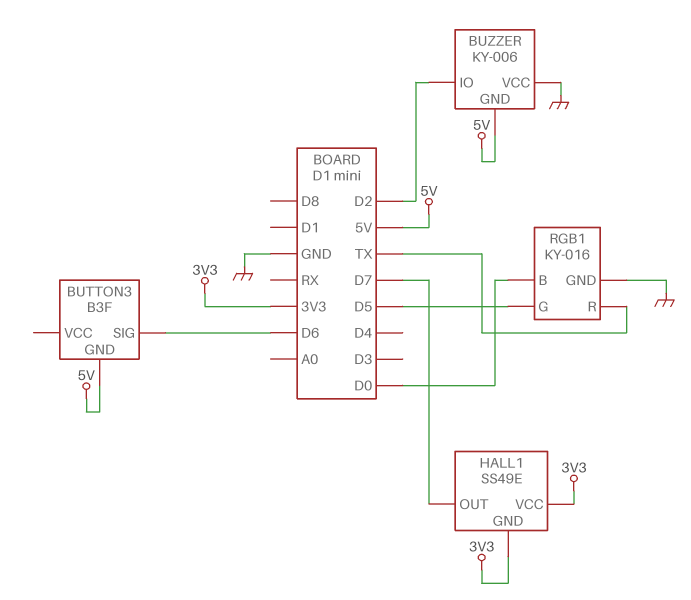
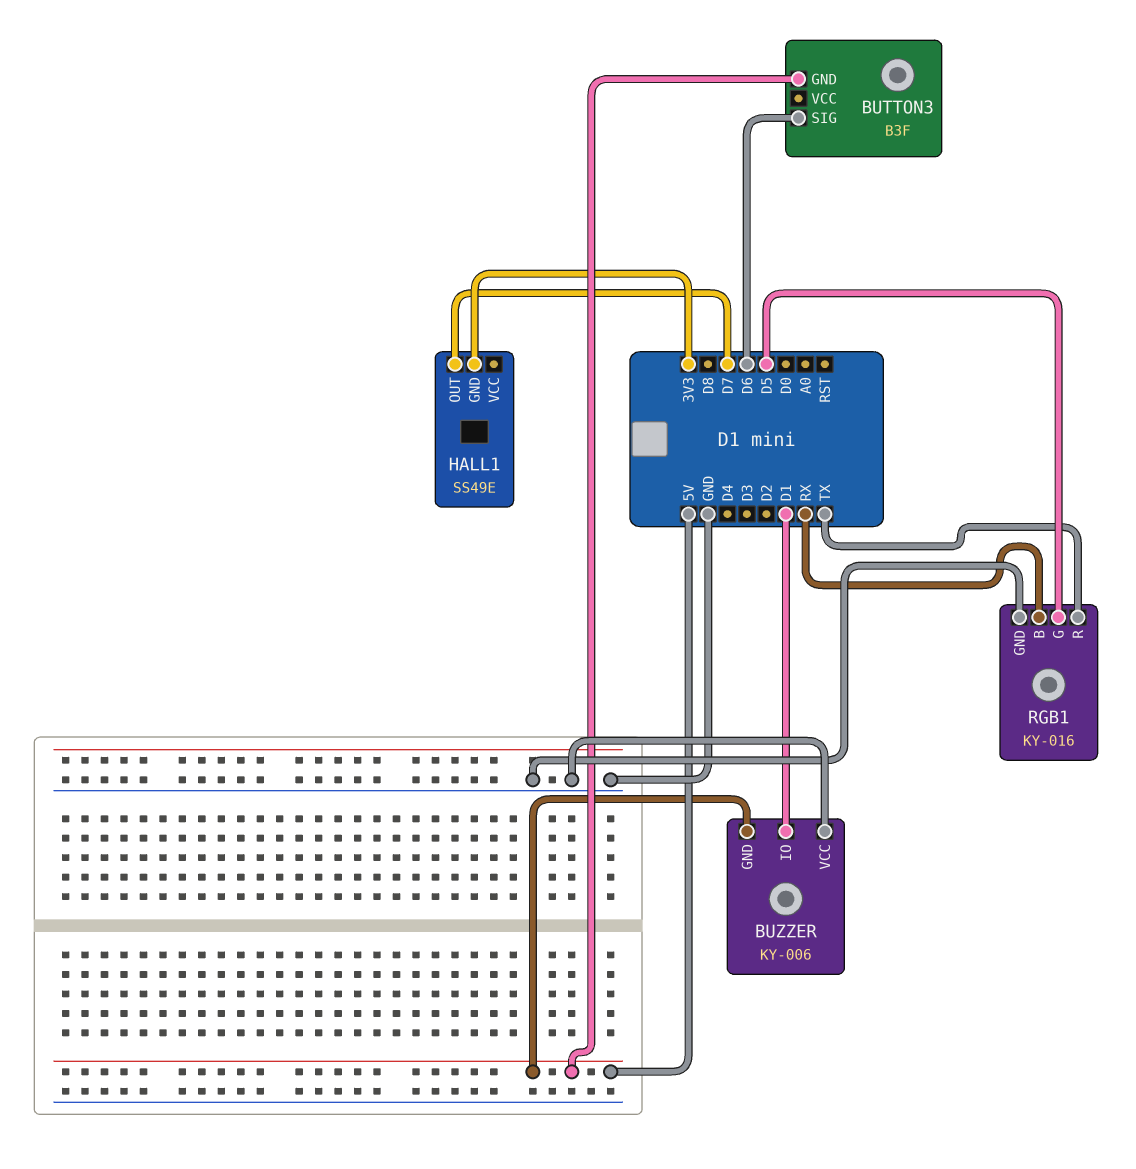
BUZZER pin IO: D2 -> D1
HALL1 pin VCC: 3V3 -> none
RGB1 pin B: D0 -> RX

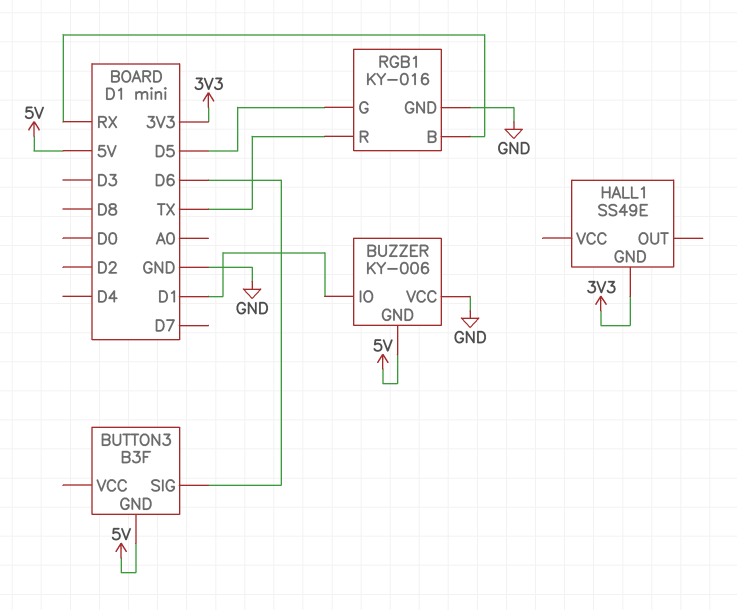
HALL1 pin OUT: D7 -> none

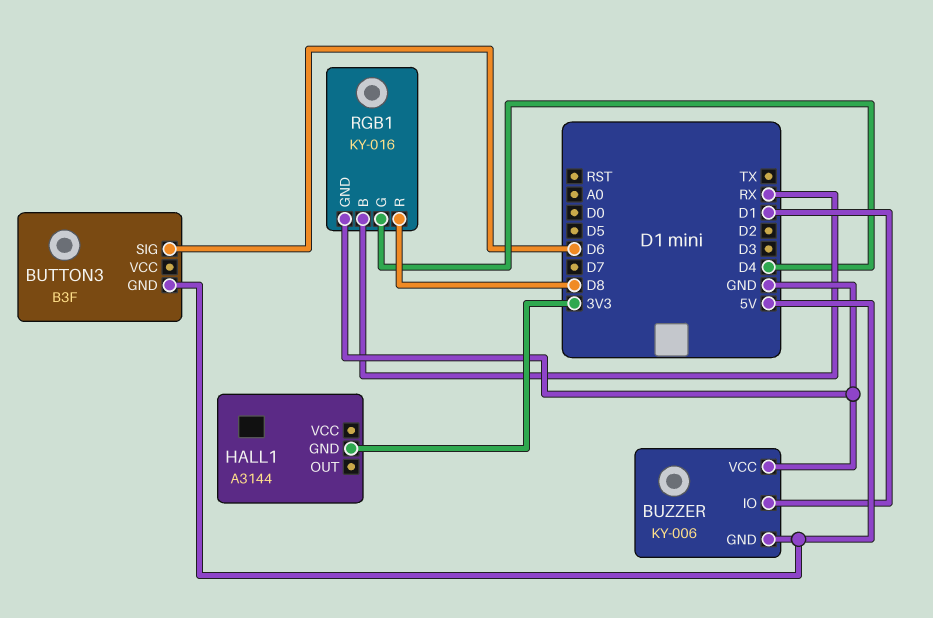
HALL1: SS49E -> A3144
RGB1 pin G: D5 -> D4
RGB1 pin R: TX -> D8

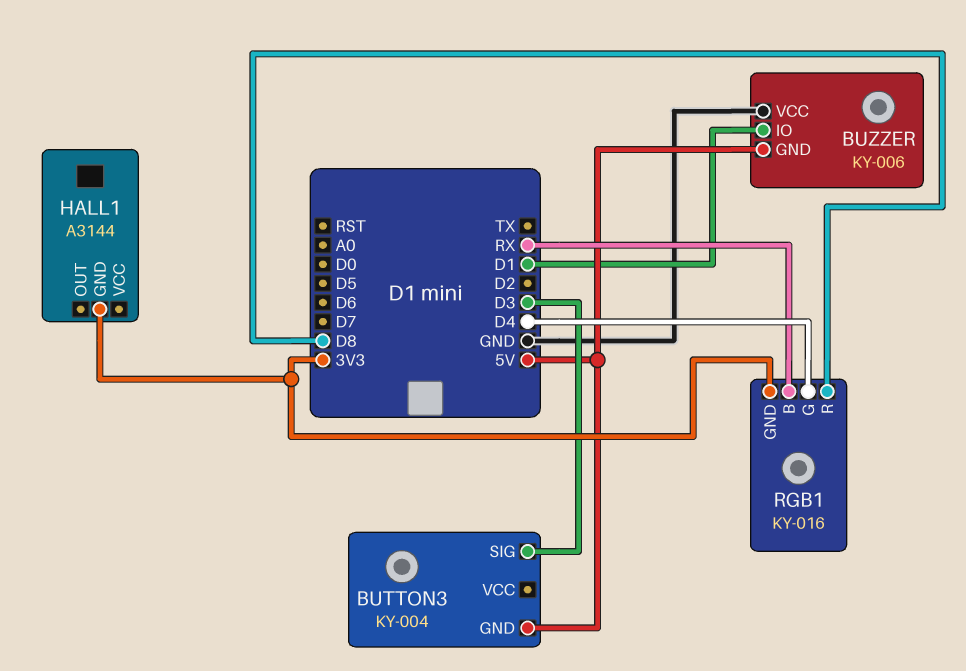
BUTTON3: B3F -> KY-004
BUTTON3 pin SIG: D6 -> D3
RGB1 pin GND: GND -> 3V3

